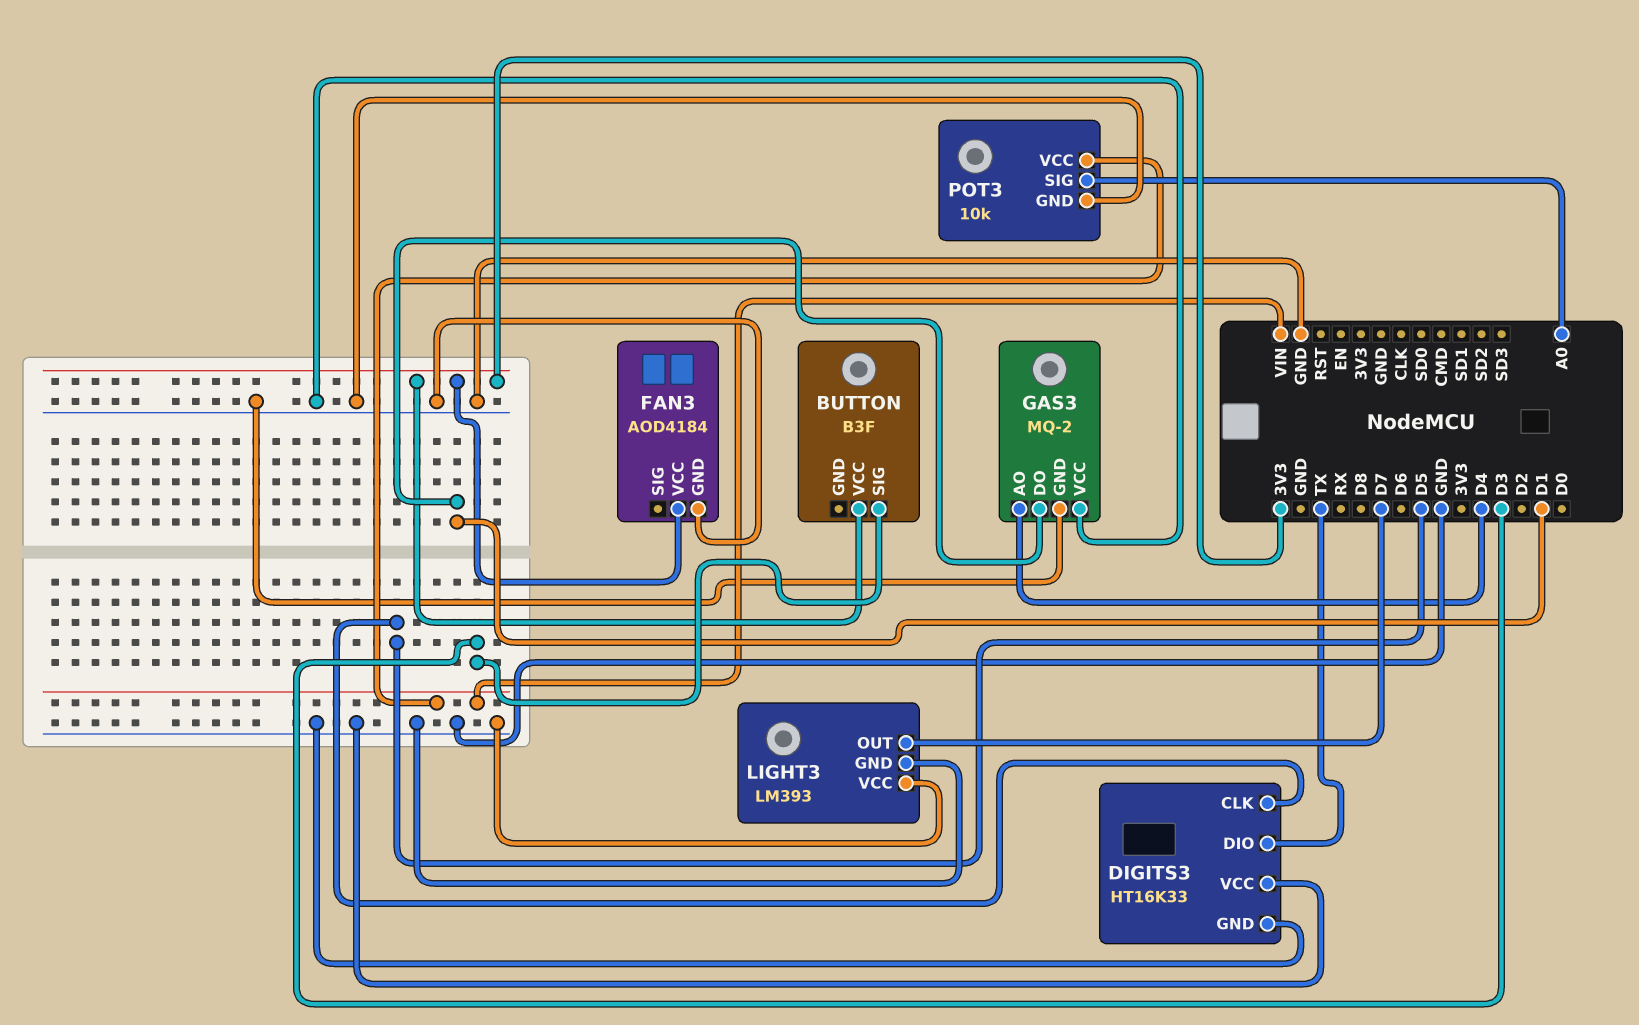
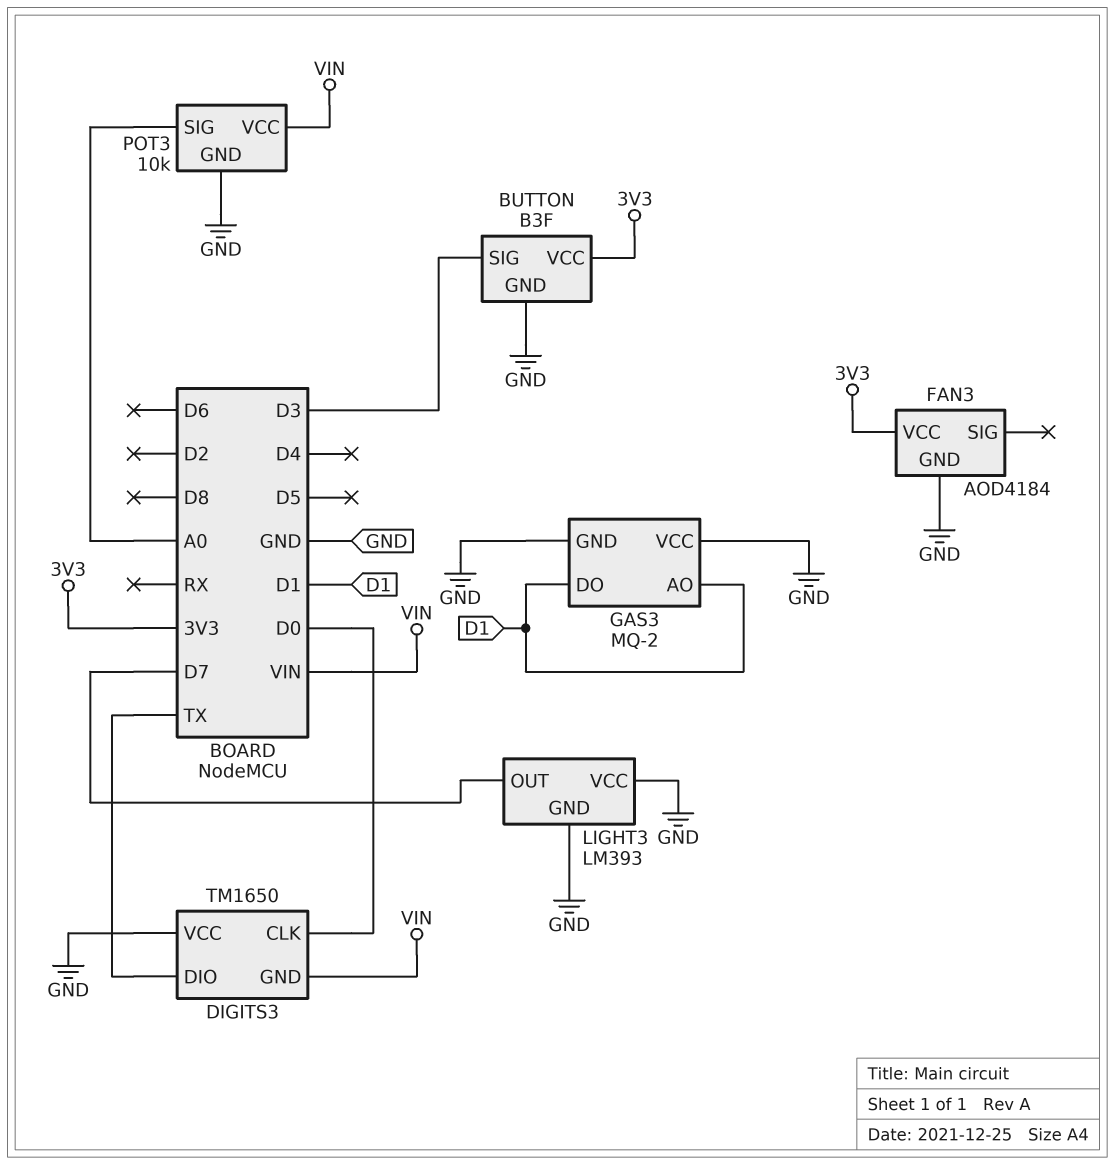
BUTTON pin GND: none -> GND
DIGITS3: HT16K33 -> TM1650
DIGITS3 pin CLK: D5 -> D0
DIGITS3 pin GND: GND -> VIN
GAS3 pin AO: D4 -> D1

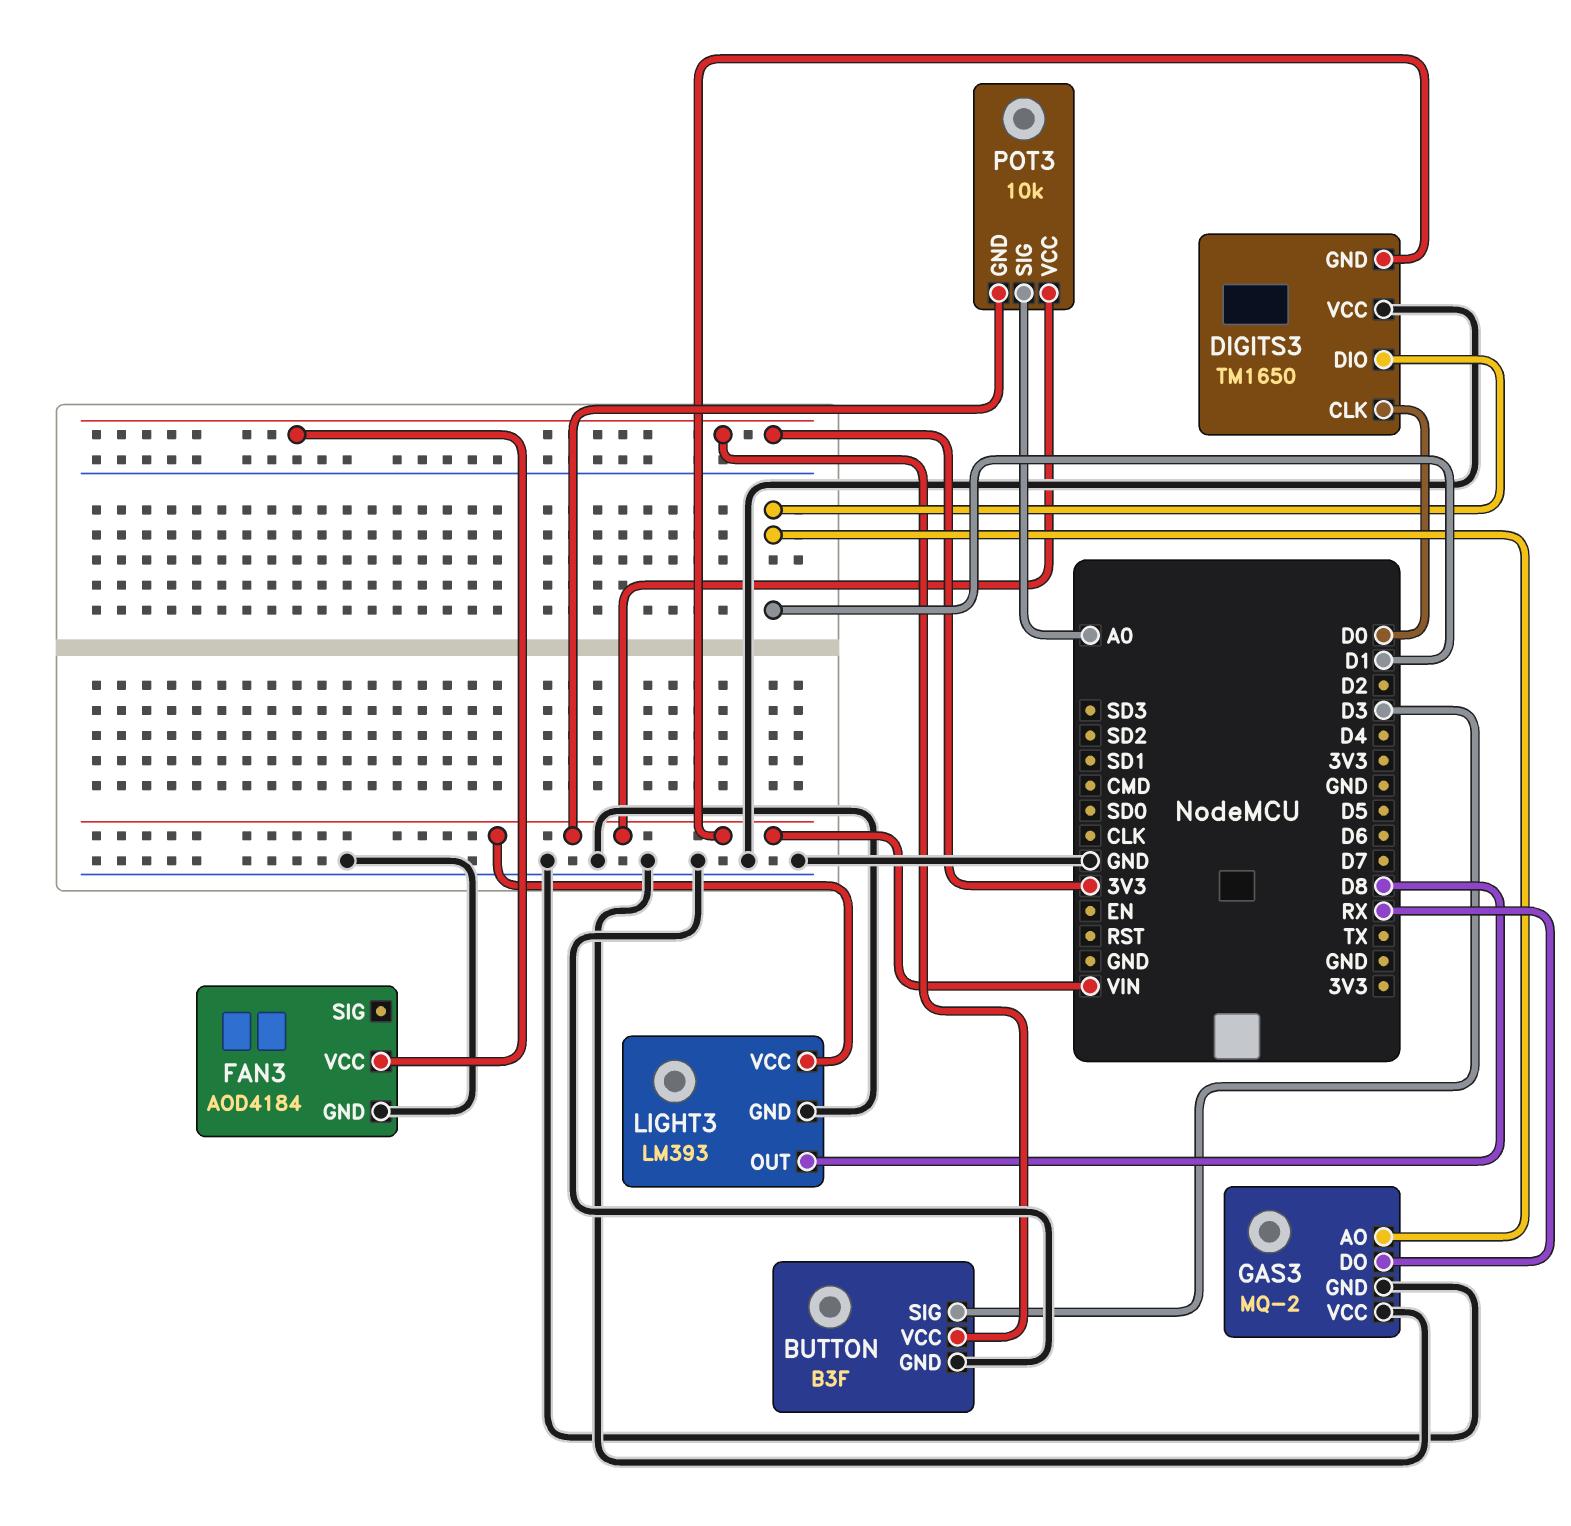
DIGITS3 pin DIO: TX -> D1
GAS3 pin DO: D1 -> RX
LIGHT3 pin OUT: D7 -> D8
LIGHT3 pin VCC: GND -> VIN
POT3 pin GND: GND -> VIN

